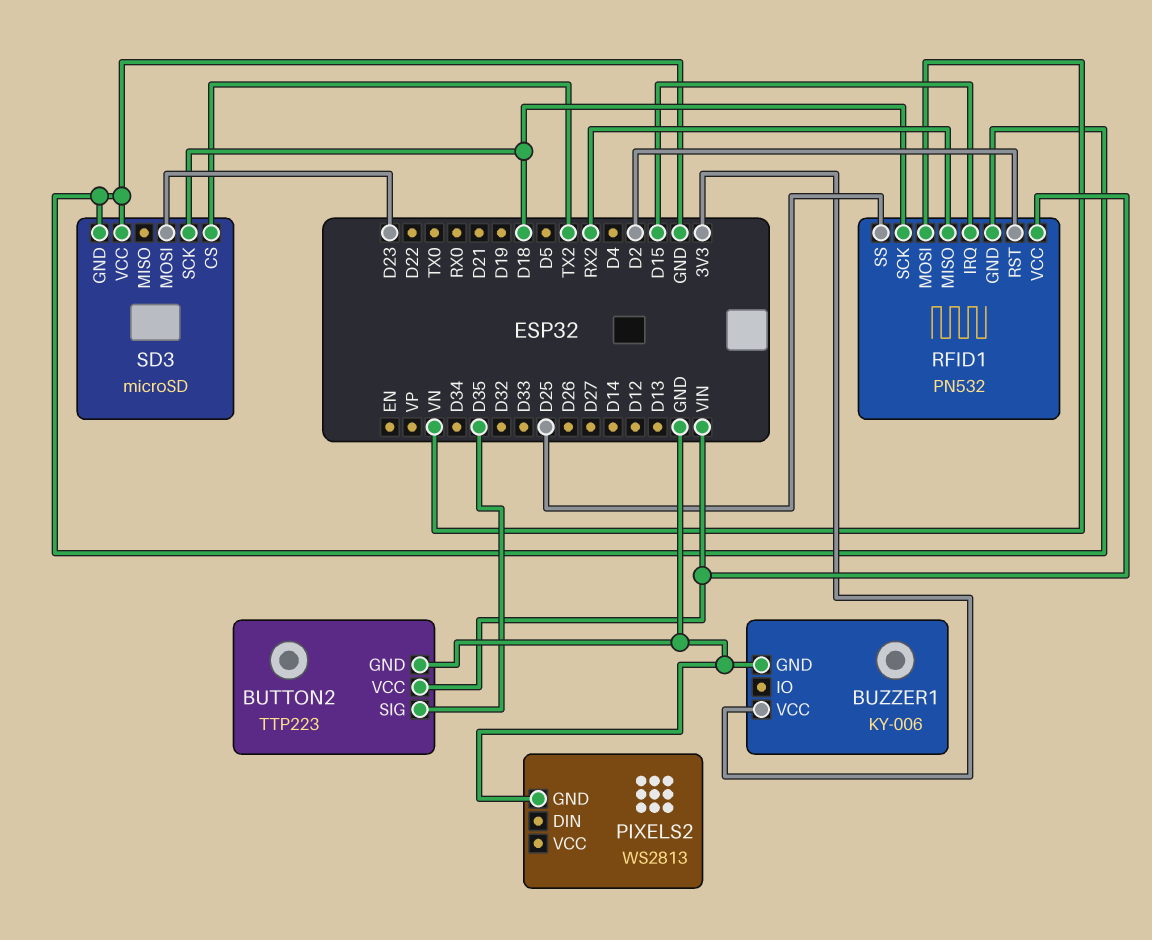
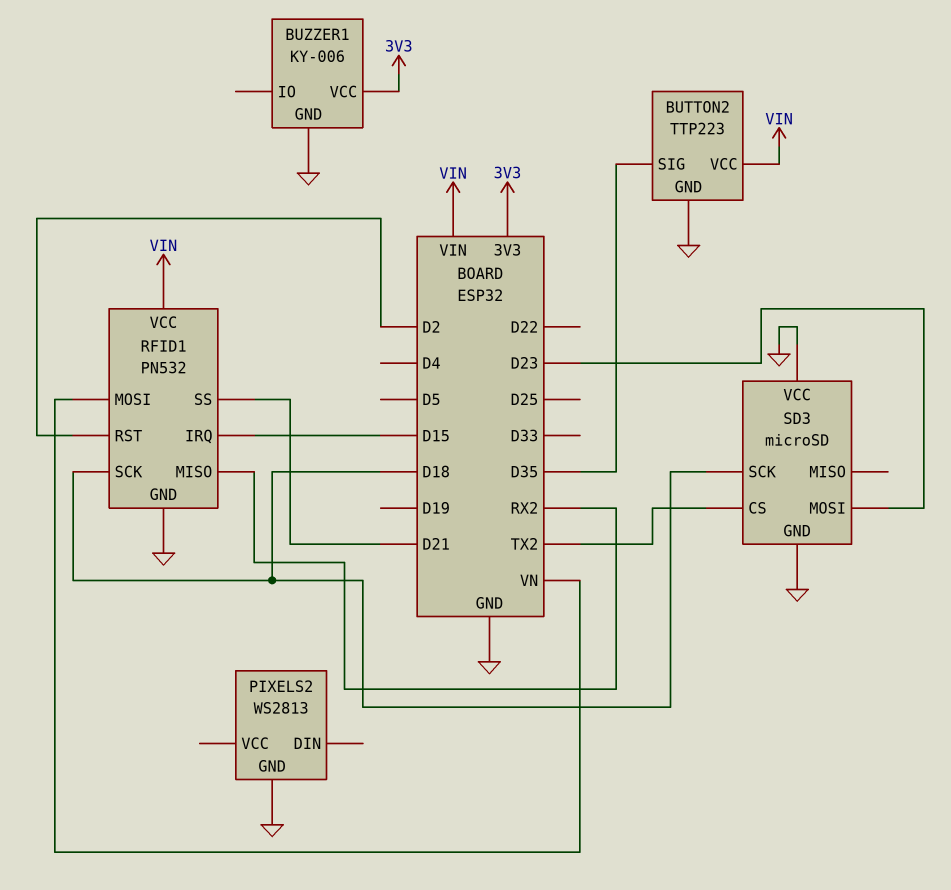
RFID1 pin SS: D25 -> D21

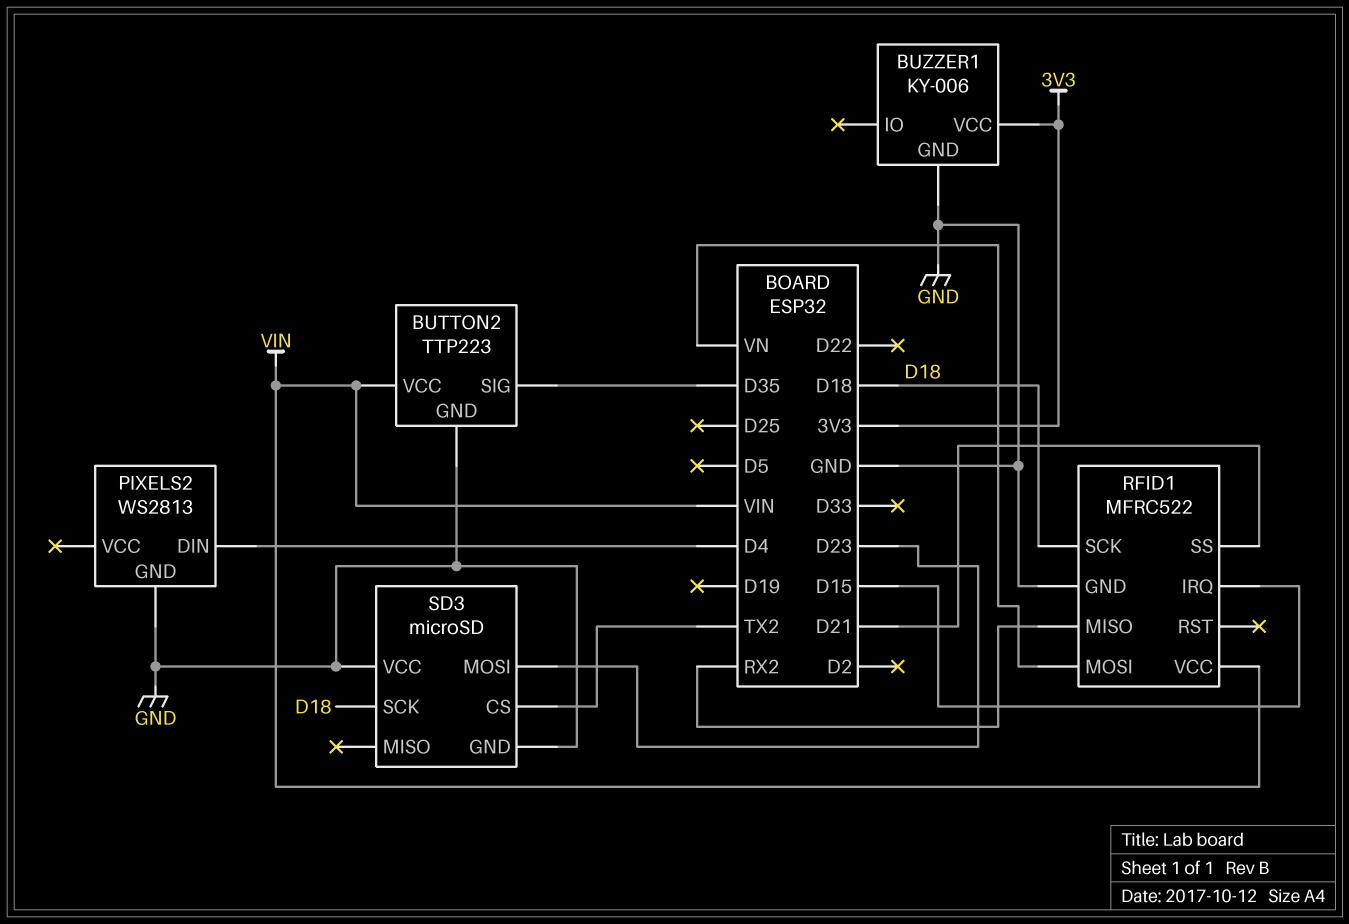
PIXELS2 pin DIN: none -> D4
RFID1: PN532 -> MFRC522
RFID1 pin RST: D2 -> none

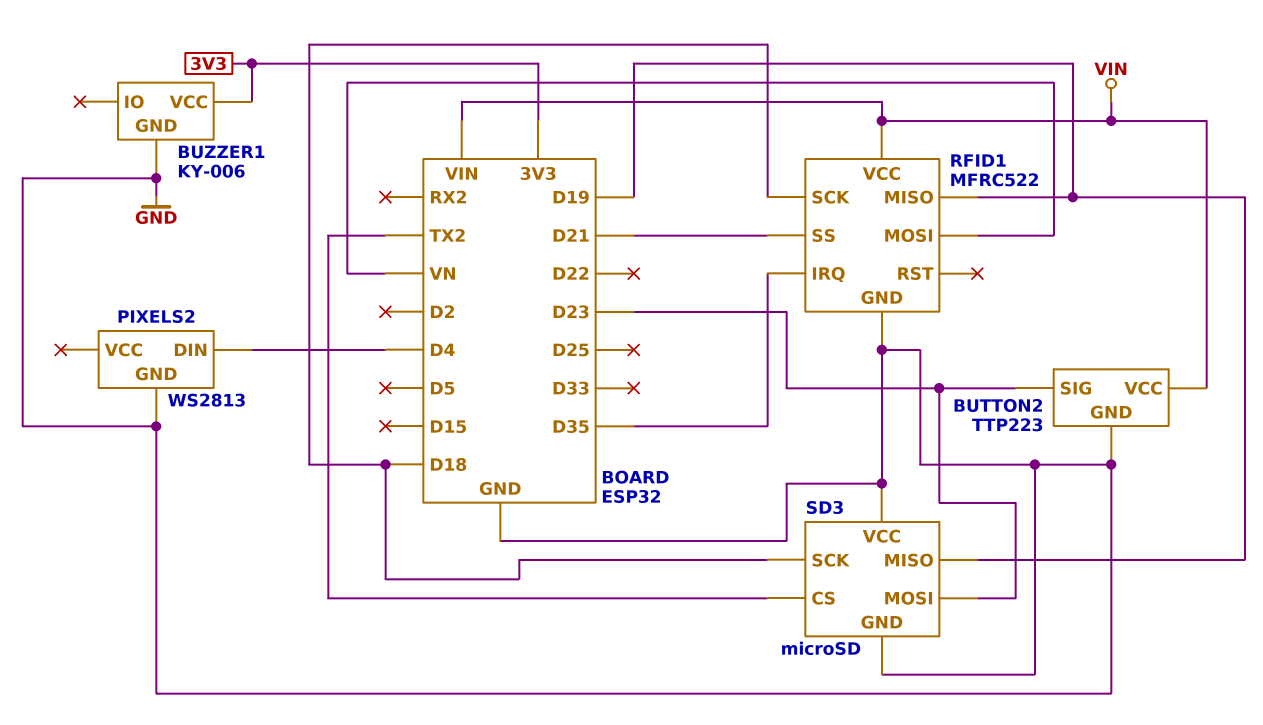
BUTTON2 pin SIG: D35 -> D23
RFID1 pin IRQ: D15 -> D35
RFID1 pin MISO: RX2 -> D19
SD3 pin MISO: none -> D19

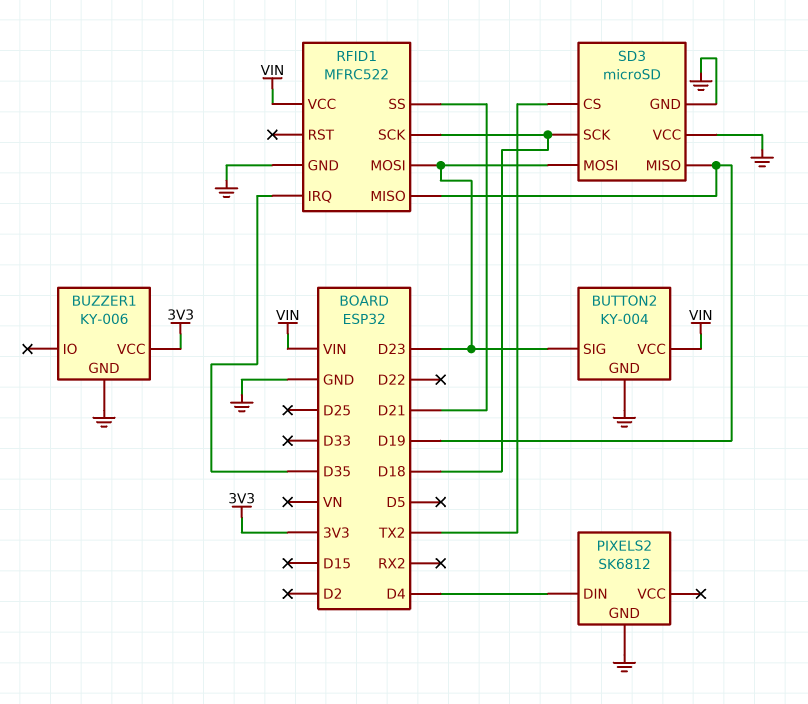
BUTTON2: TTP223 -> KY-004
PIXELS2: WS2813 -> SK6812
RFID1 pin MOSI: VN -> D23

